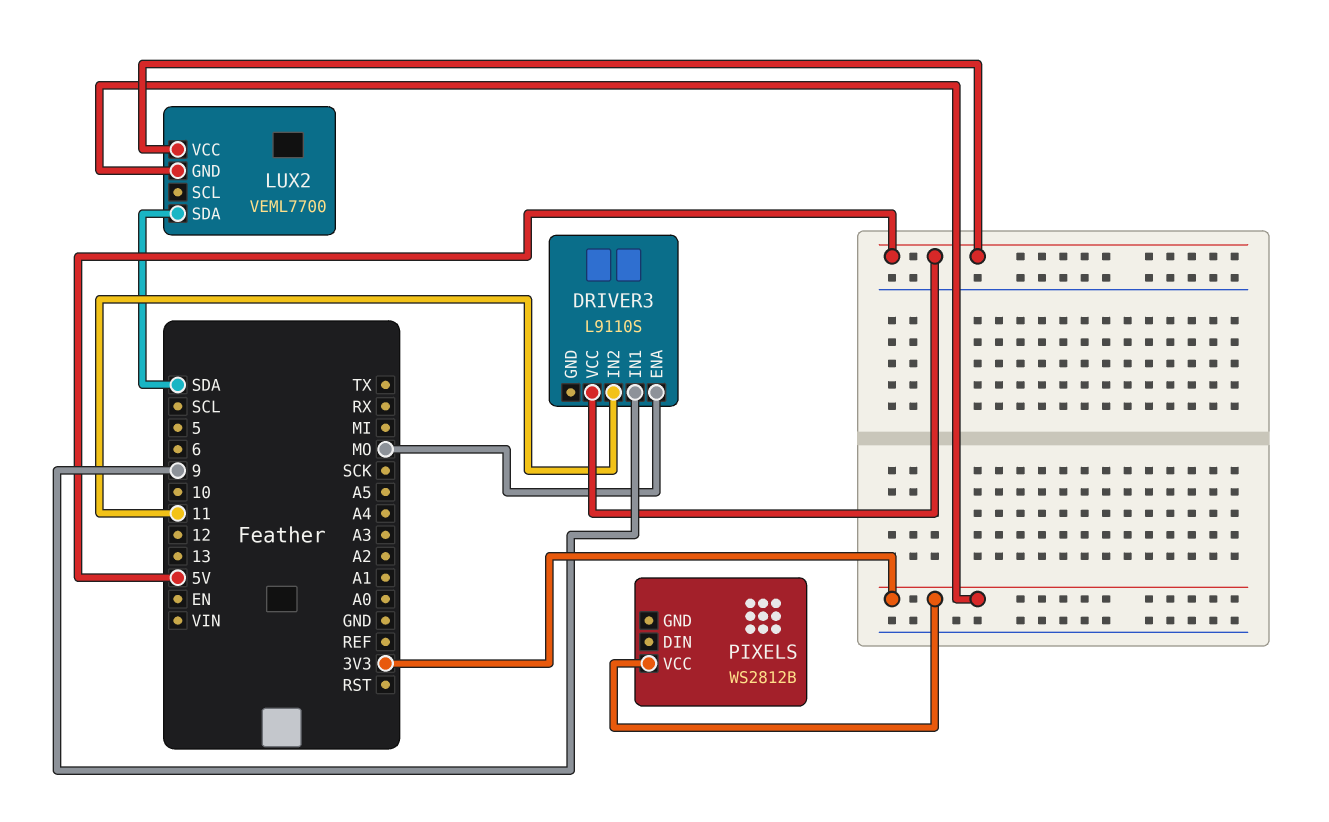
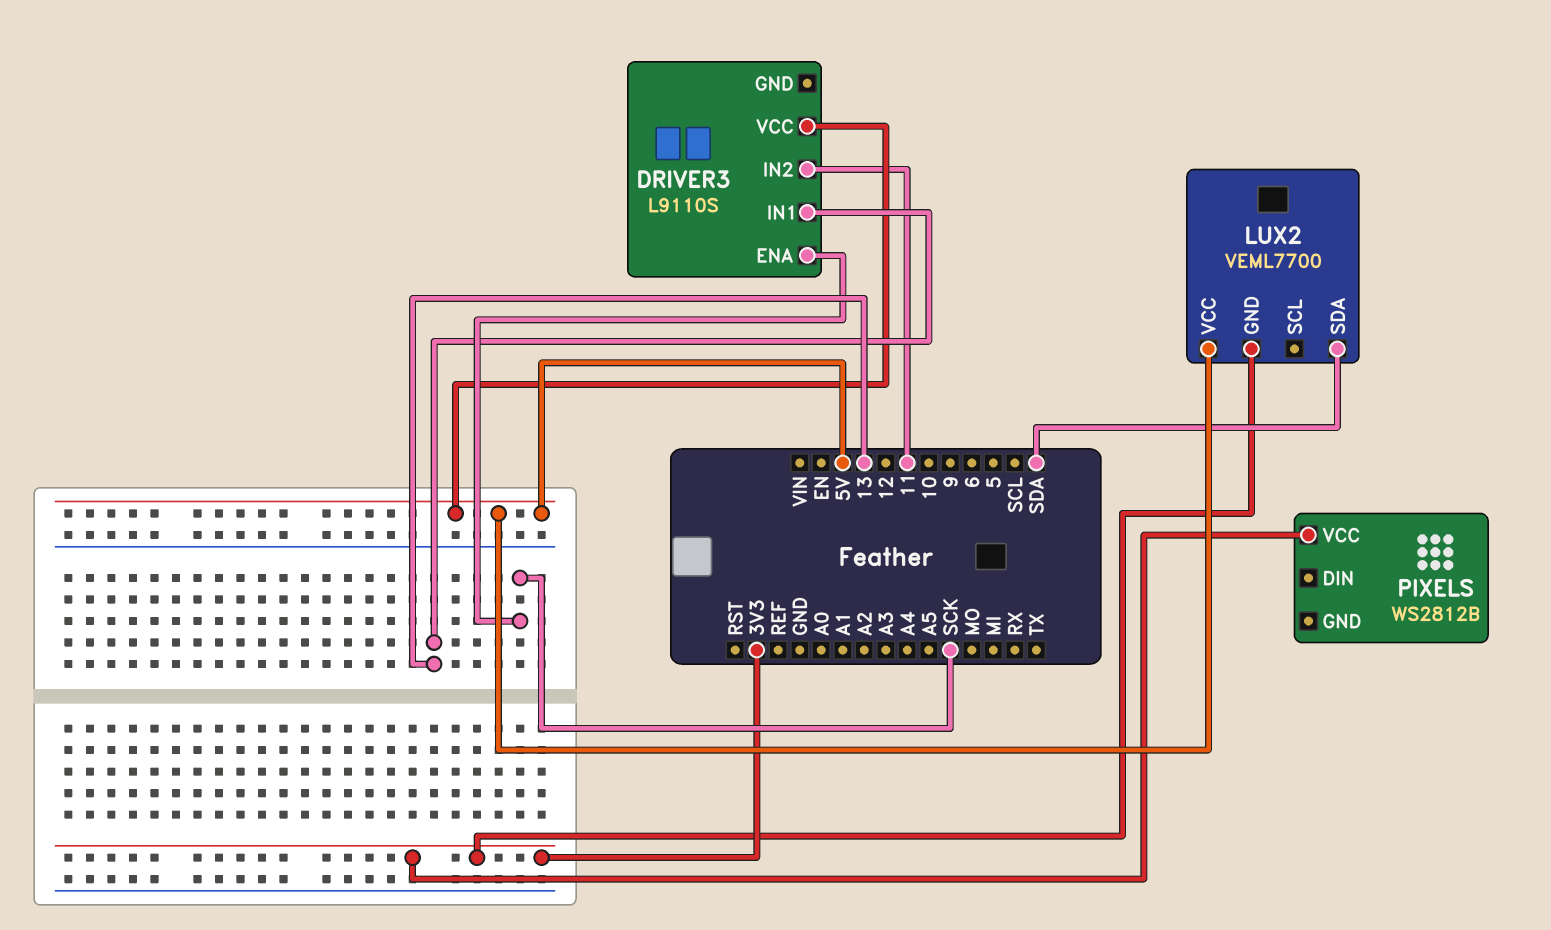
DRIVER3 pin ENA: MO -> SCK
DRIVER3 pin IN1: 9 -> 13

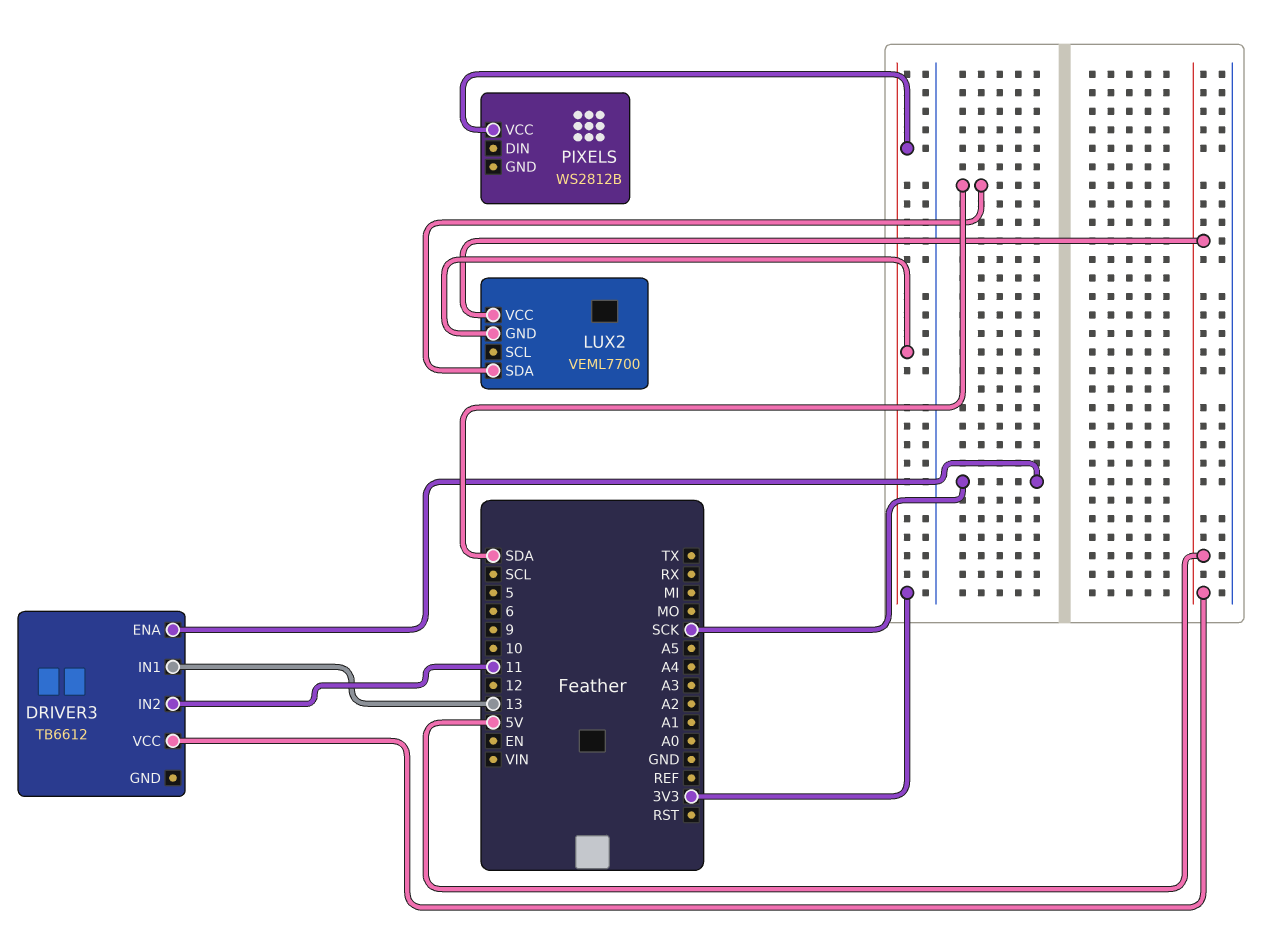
DRIVER3: L9110S -> TB6612

